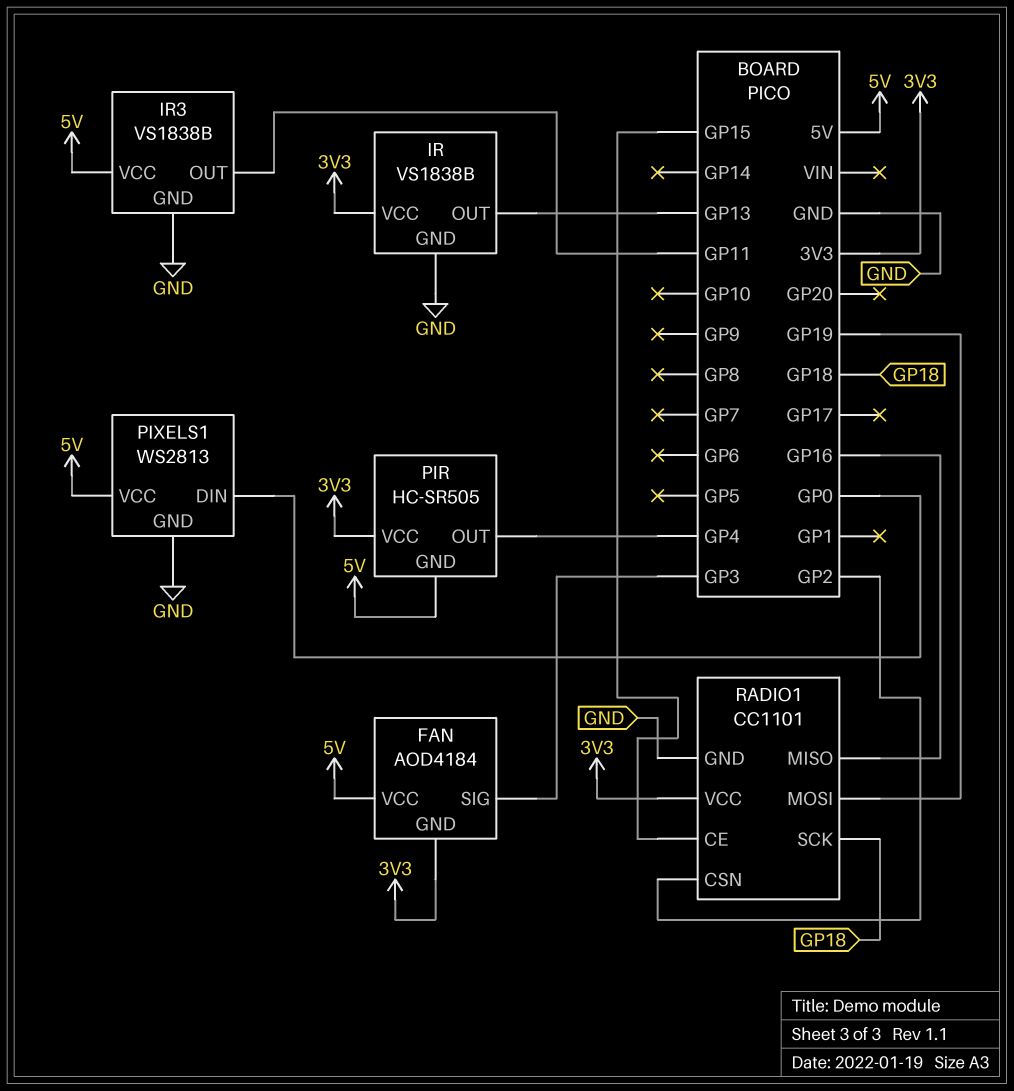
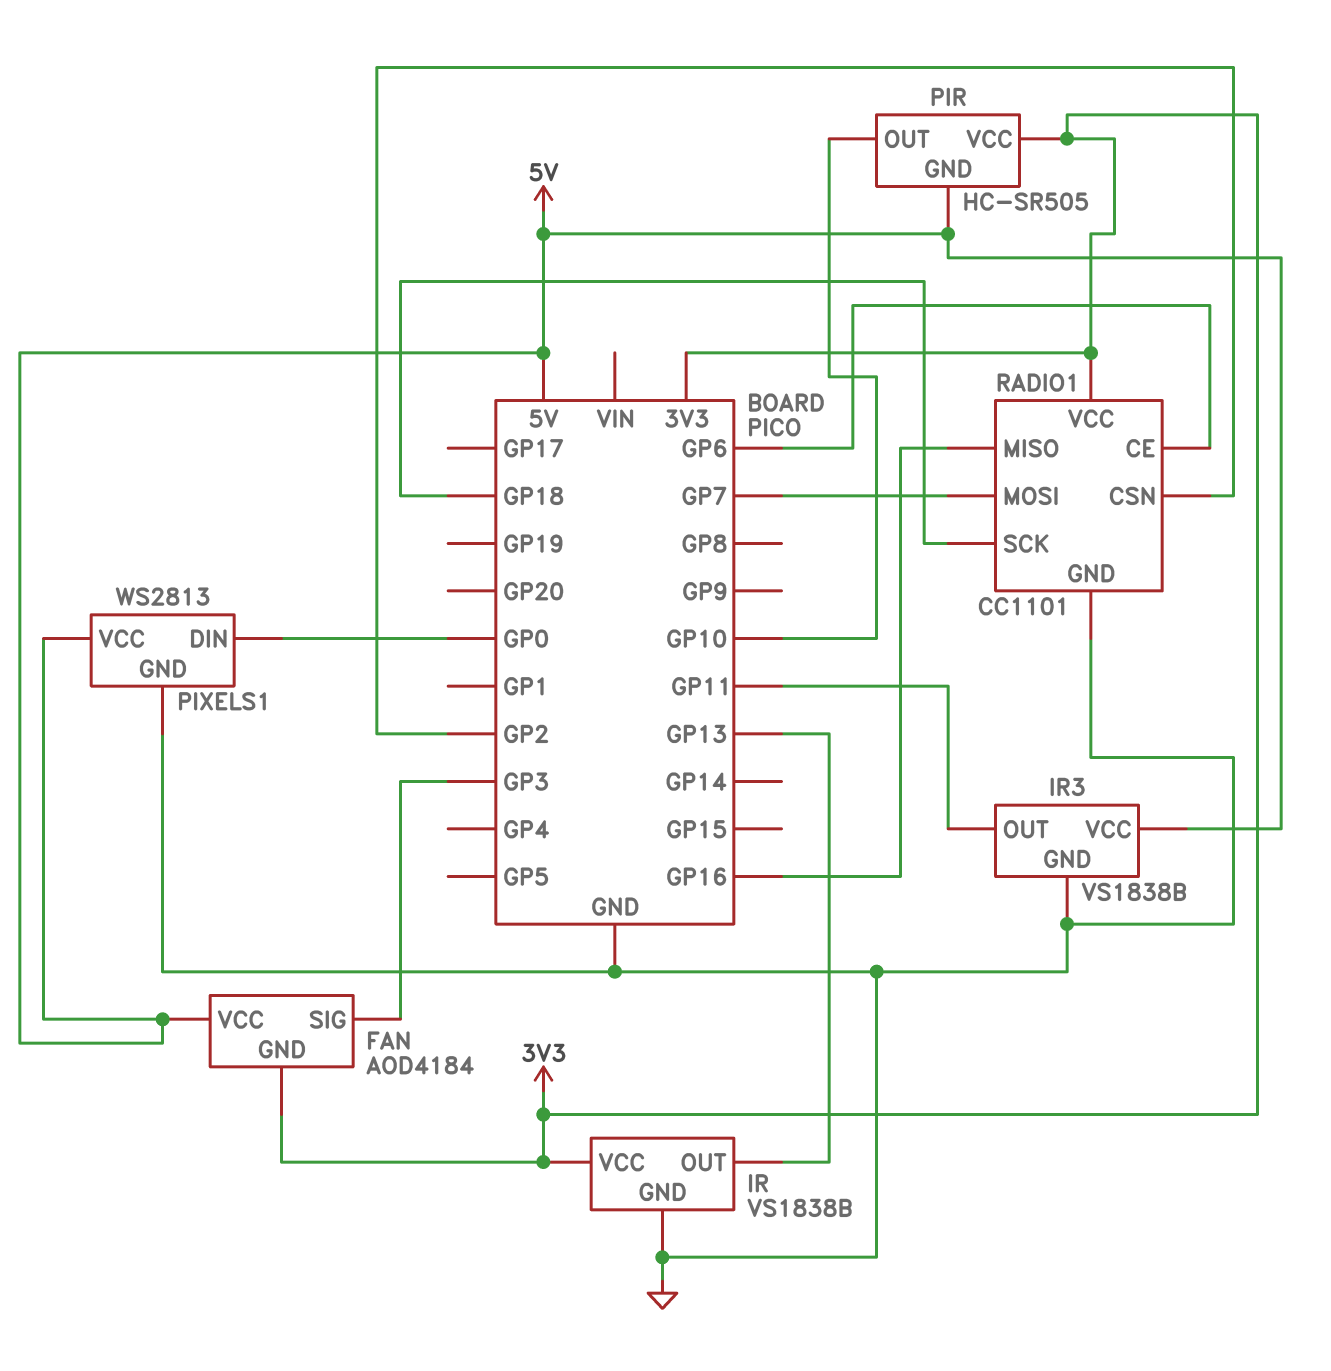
PIR pin OUT: GP4 -> GP10
RADIO1 pin CE: GP15 -> GP6
RADIO1 pin MOSI: GP19 -> GP7

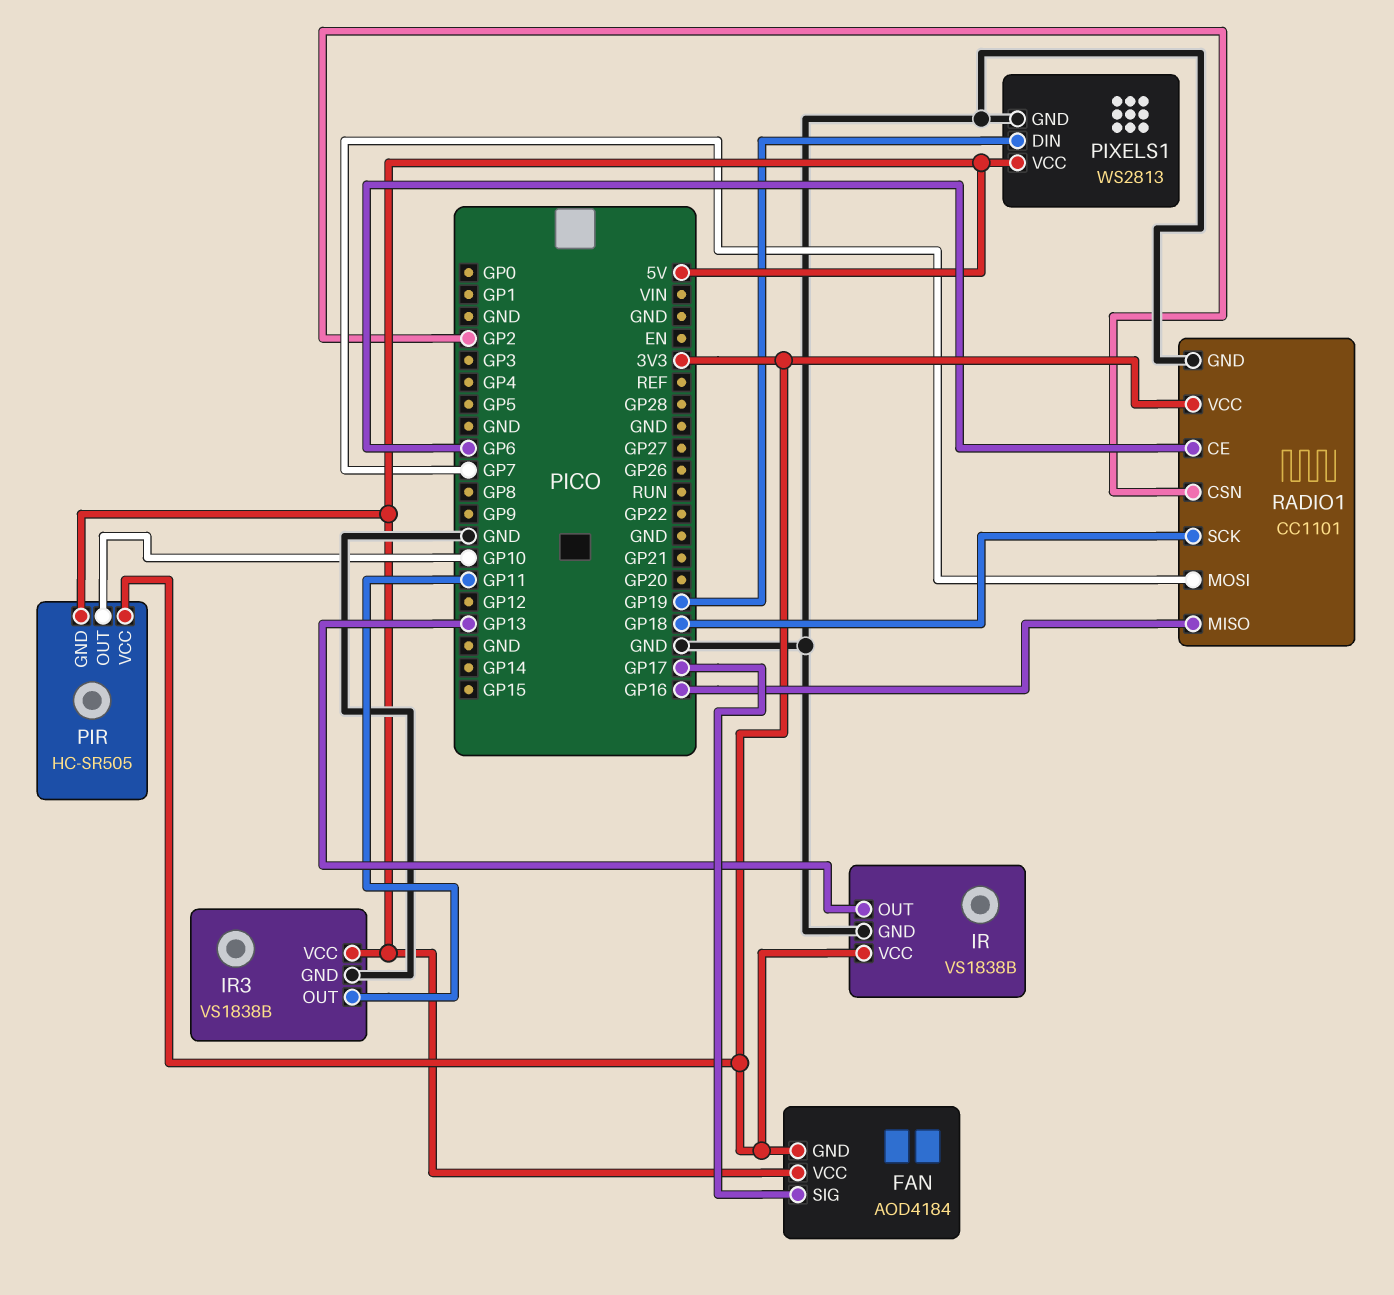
FAN pin SIG: GP3 -> GP17
PIXELS1 pin DIN: GP0 -> GP19

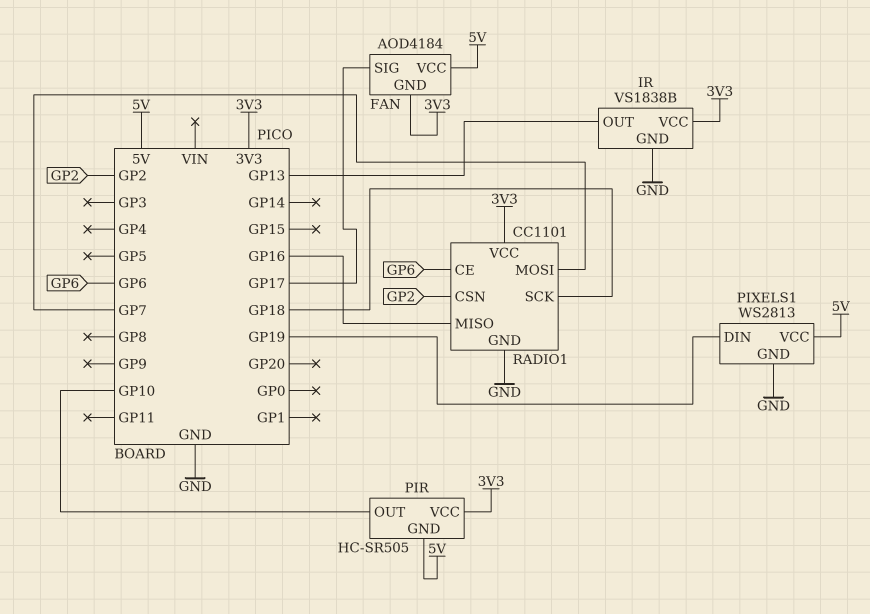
IR3: VS1838B -> none
IR3 pin GND: GND -> none
IR3 pin OUT: GP11 -> none
IR3 pin VCC: 5V -> none

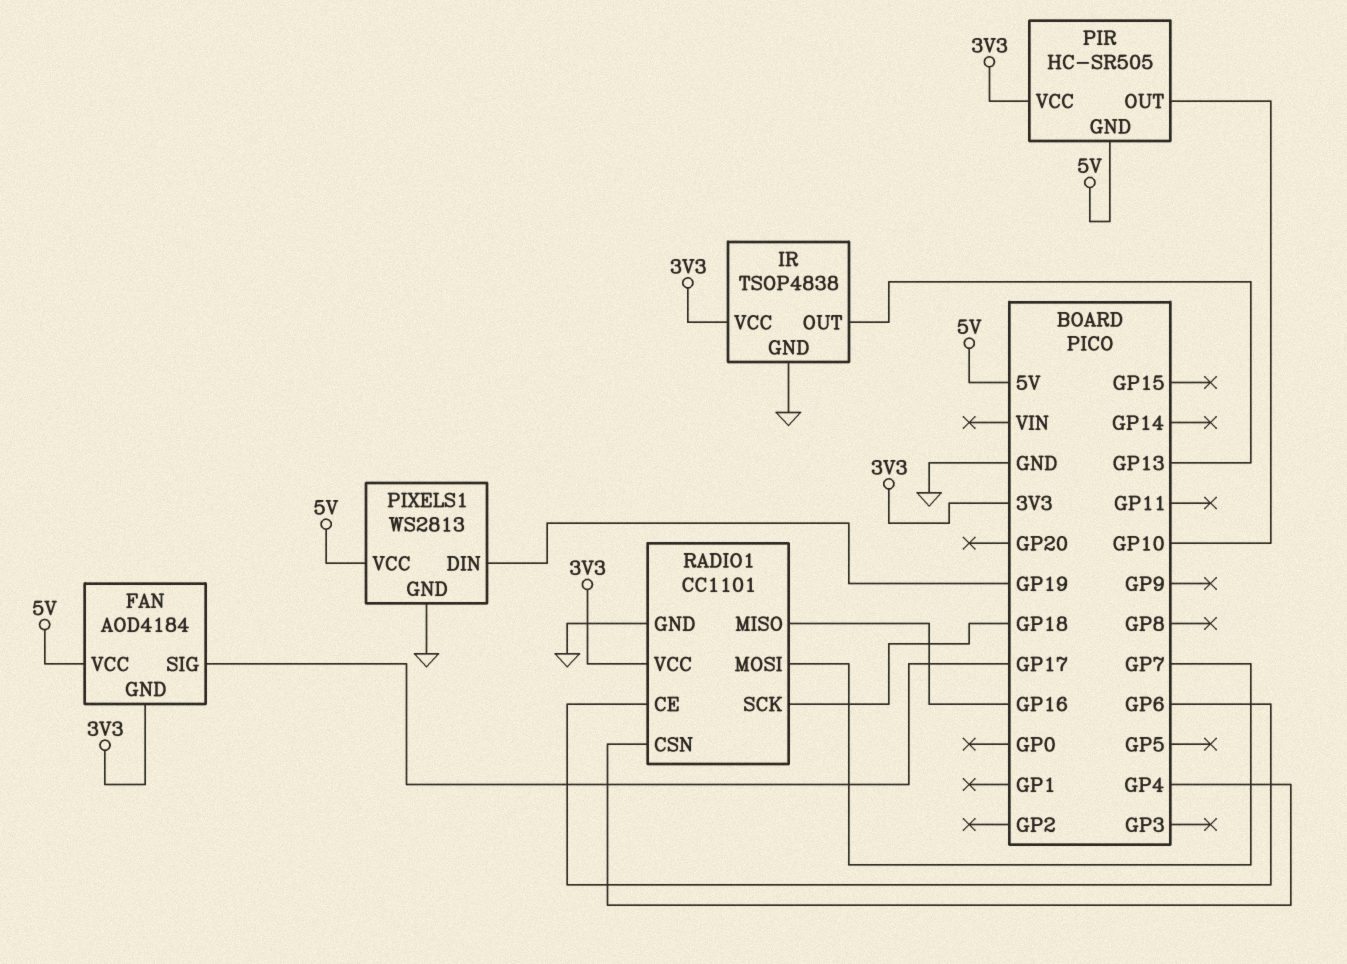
IR: VS1838B -> TSOP4838
RADIO1 pin CSN: GP2 -> GP4

